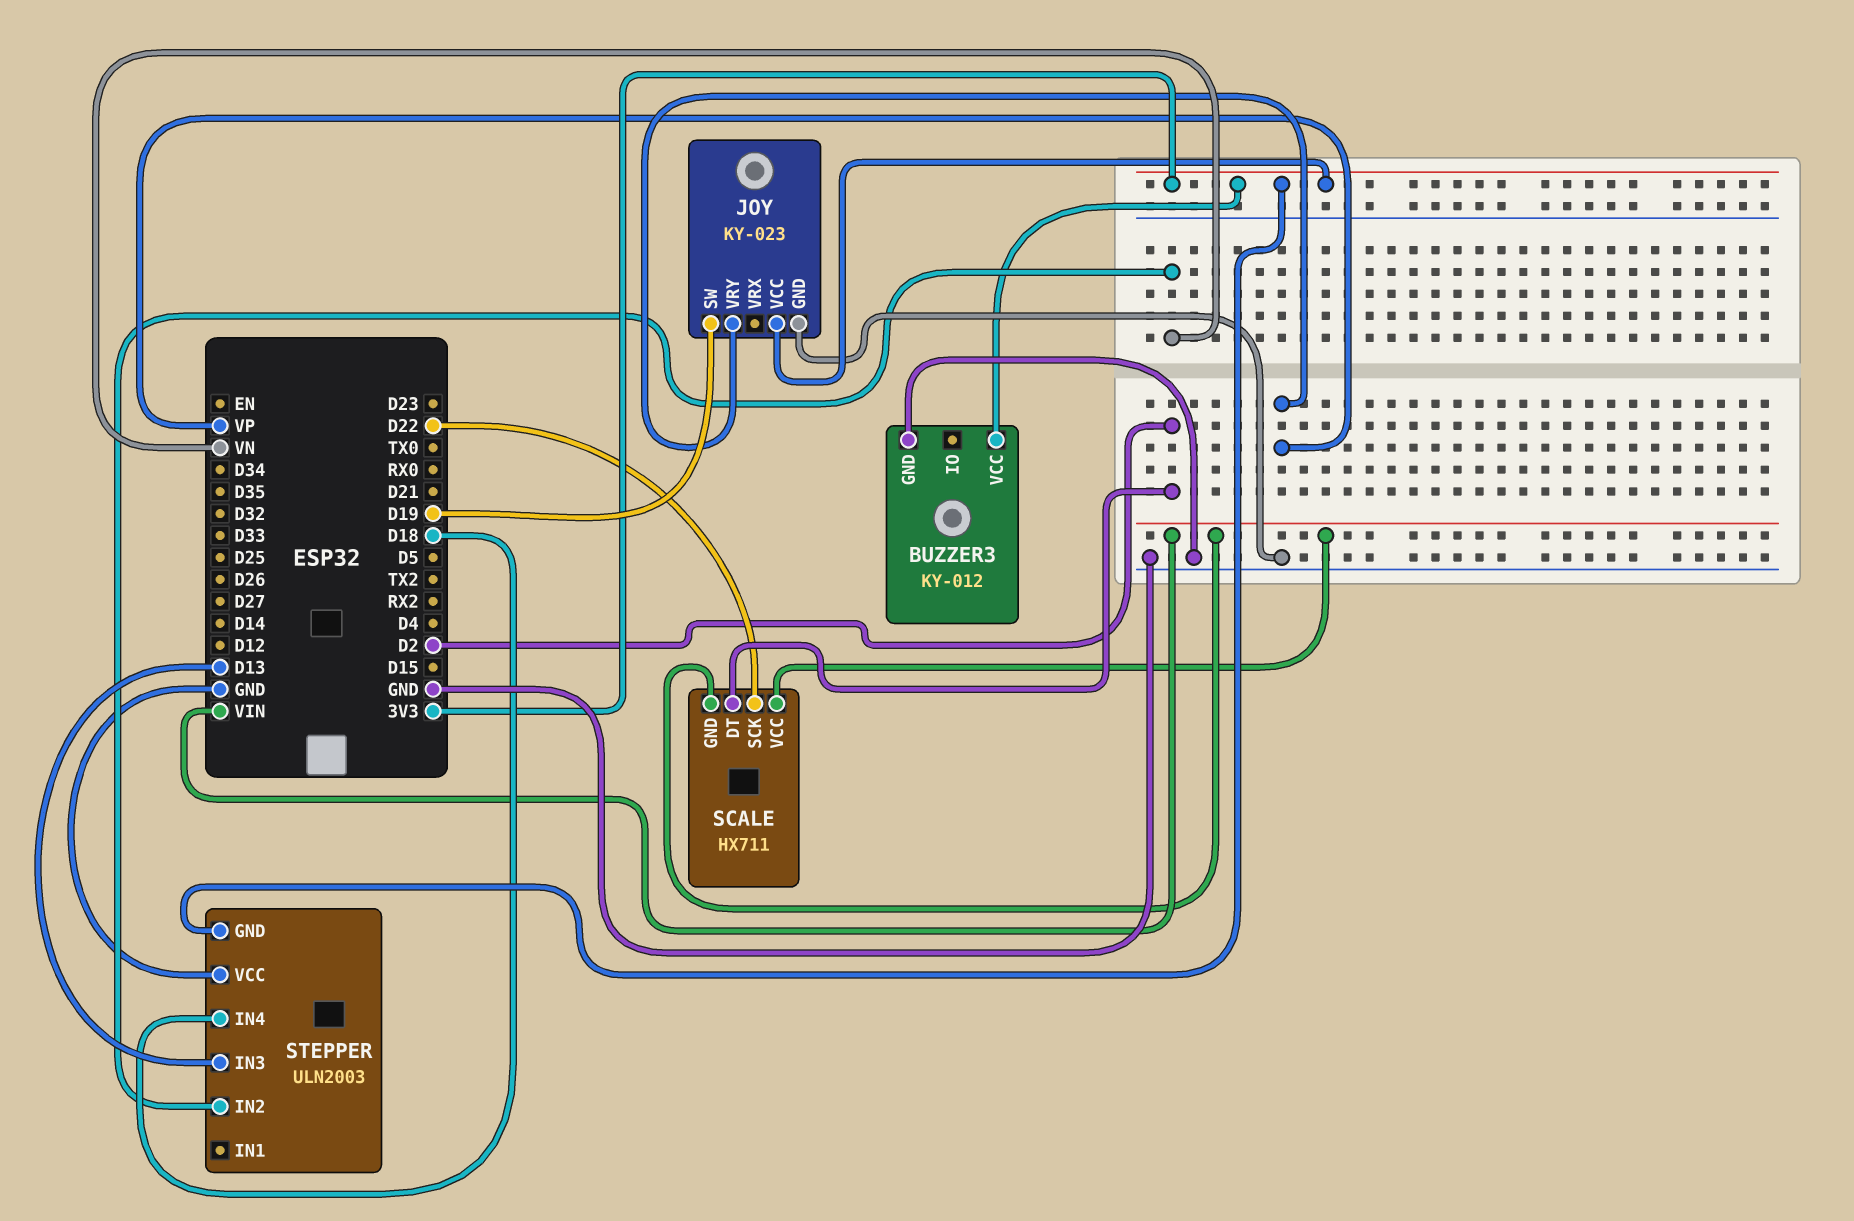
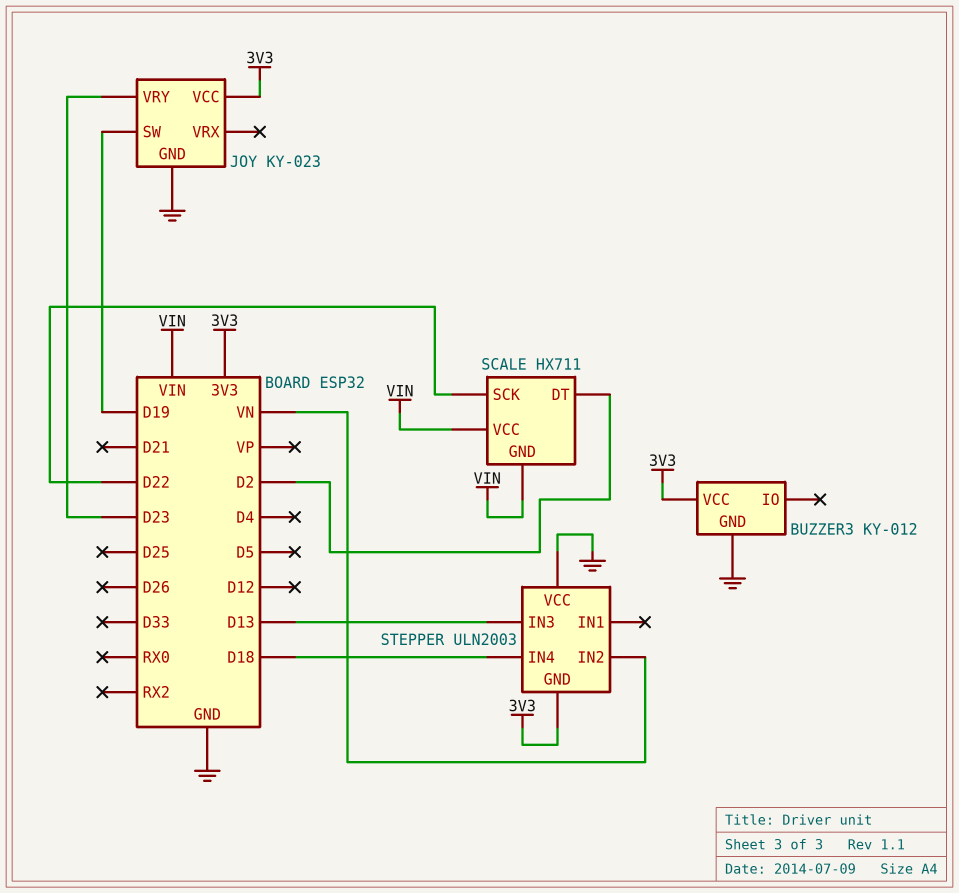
JOY pin VRY: VP -> D23

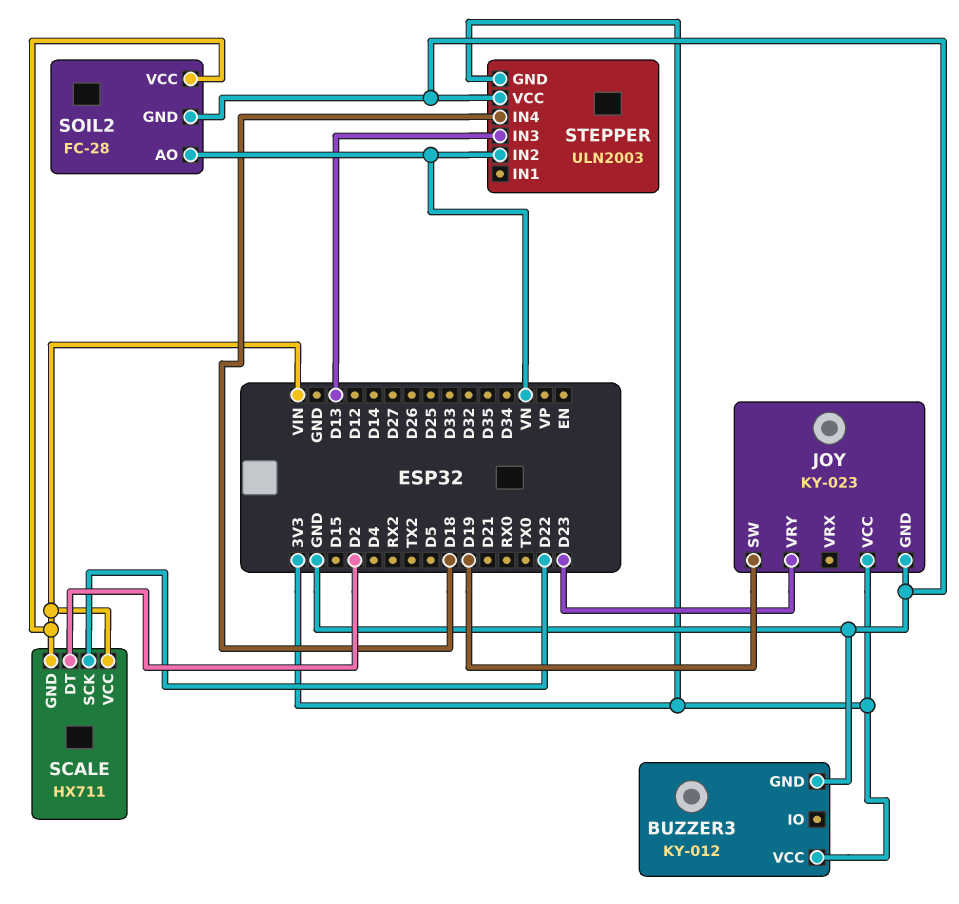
SOIL2: none -> FC-28
SOIL2 pin AO: none -> VN
SOIL2 pin GND: none -> GND
SOIL2 pin VCC: none -> VIN

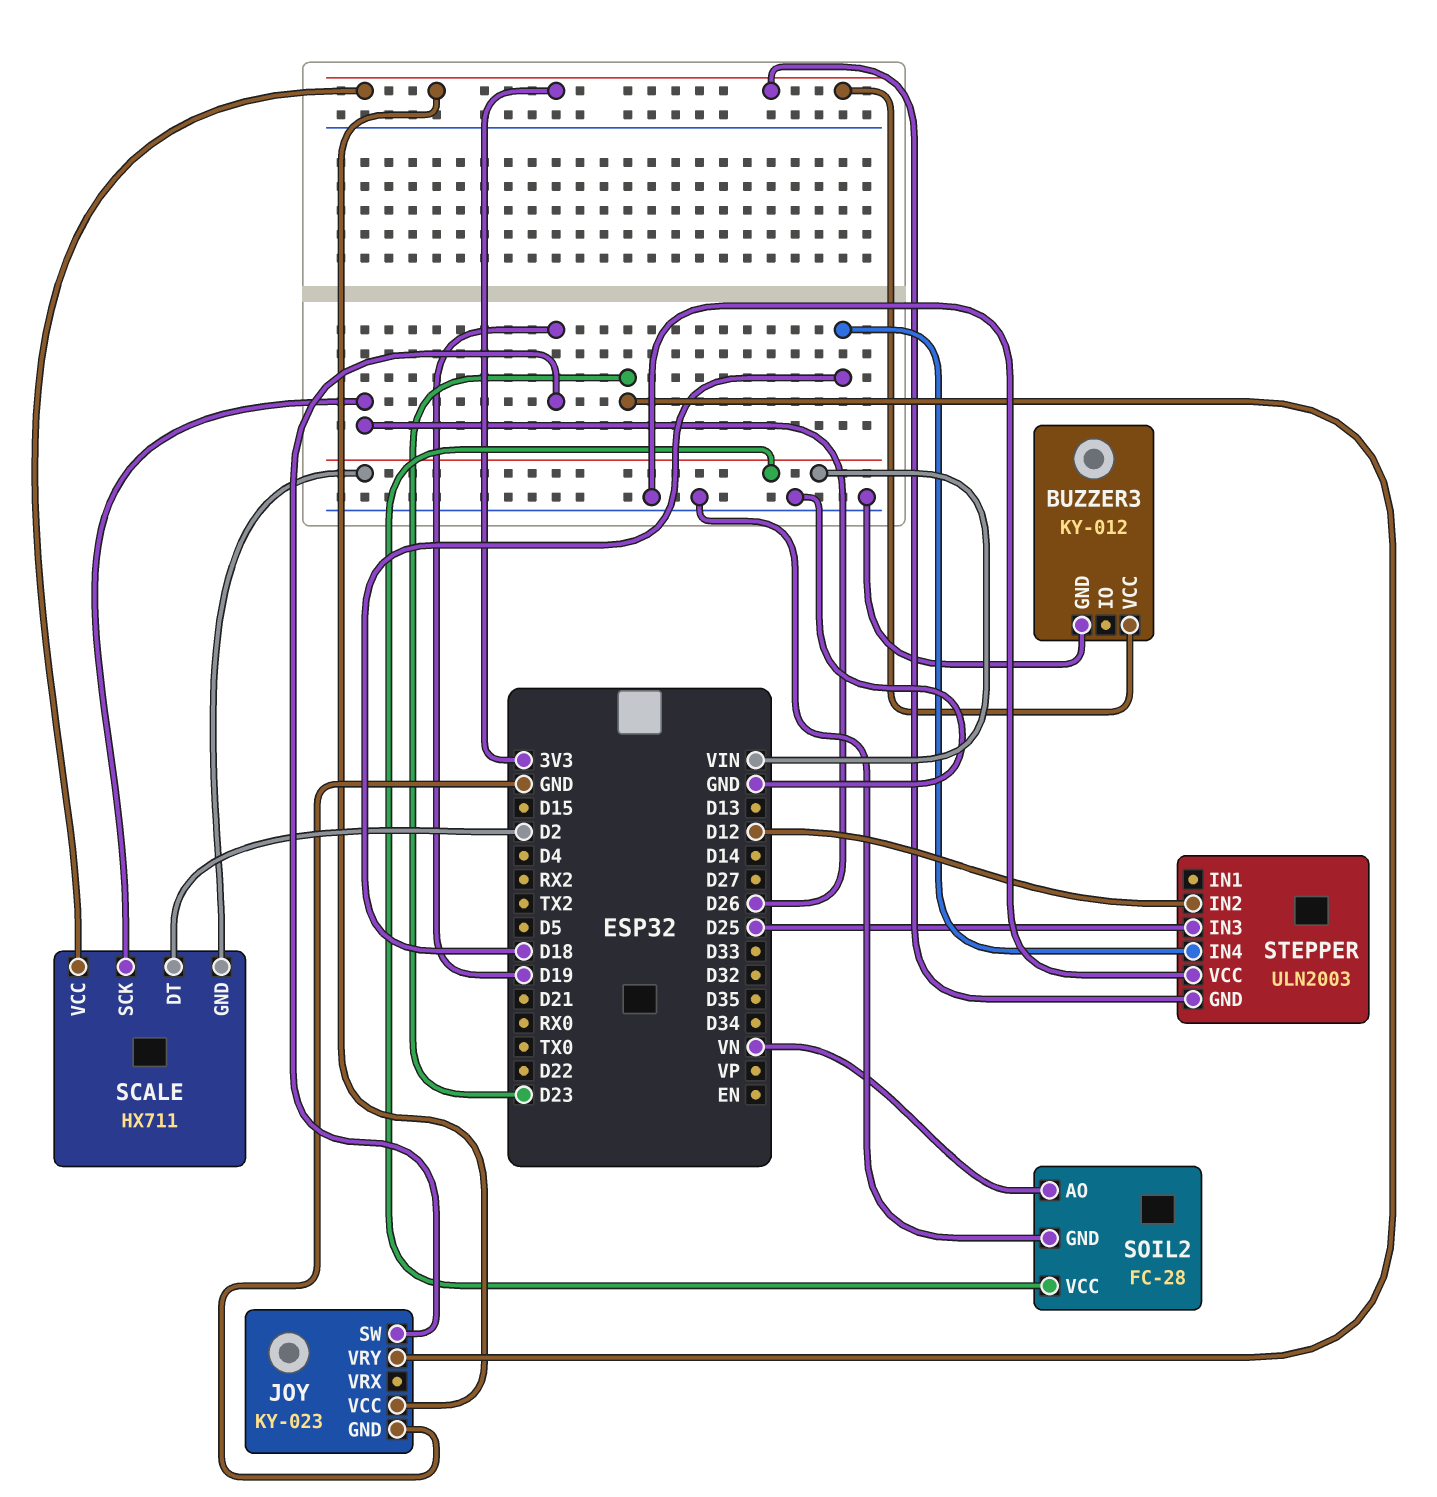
SCALE pin SCK: D22 -> D26
SCALE pin VCC: VIN -> 3V3
STEPPER pin IN2: VN -> D12
STEPPER pin IN3: D13 -> D25

